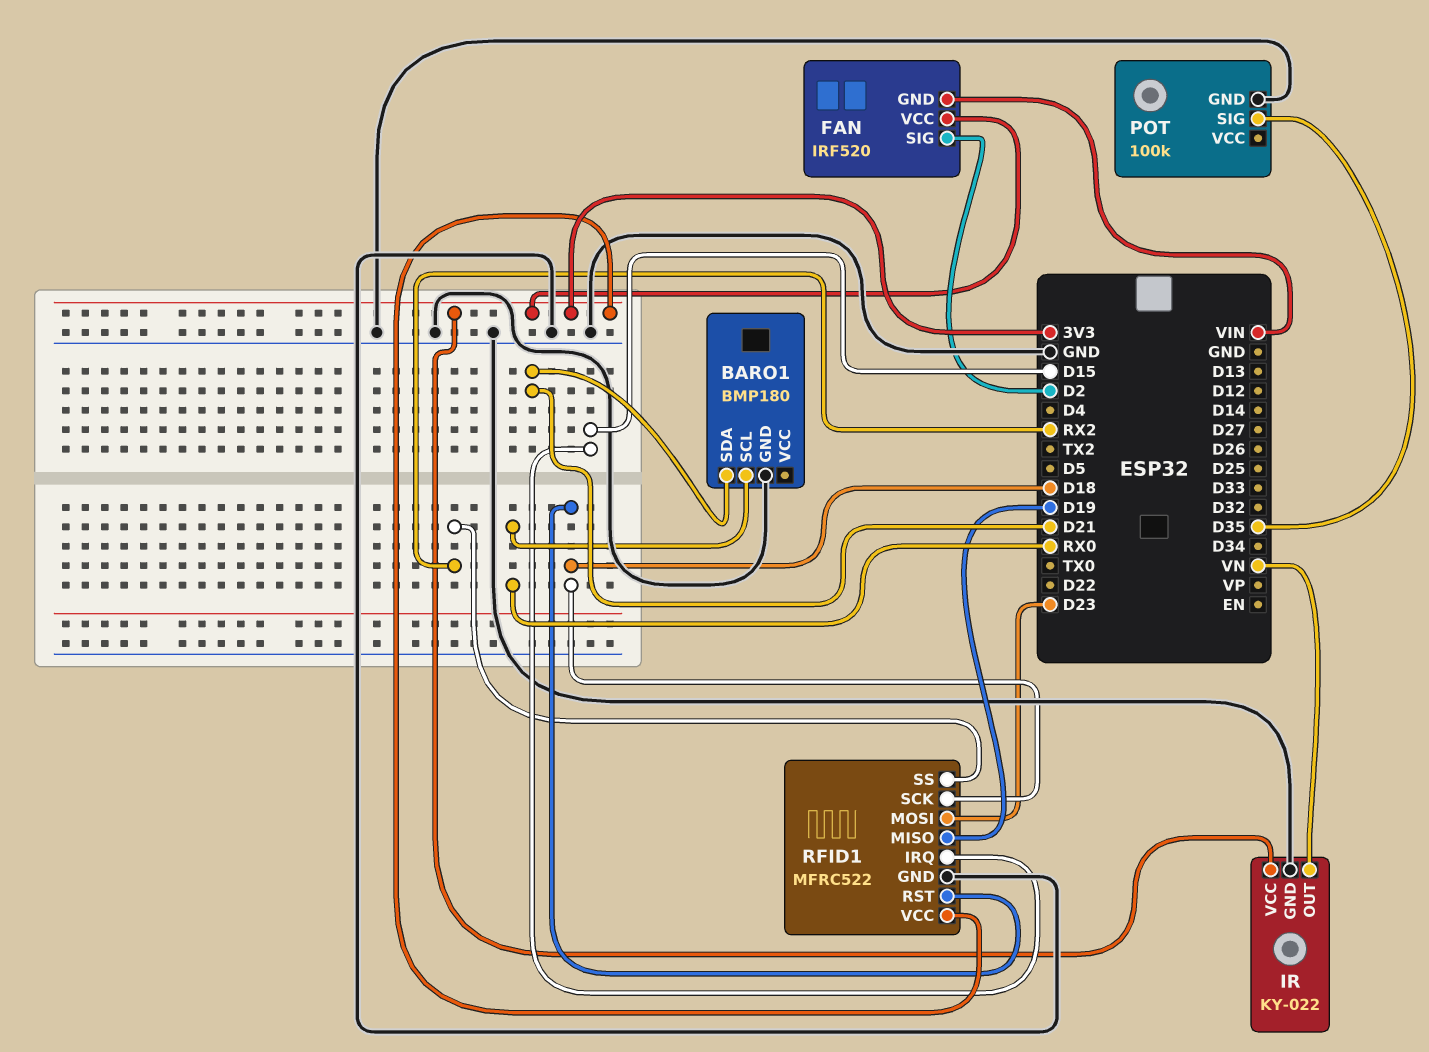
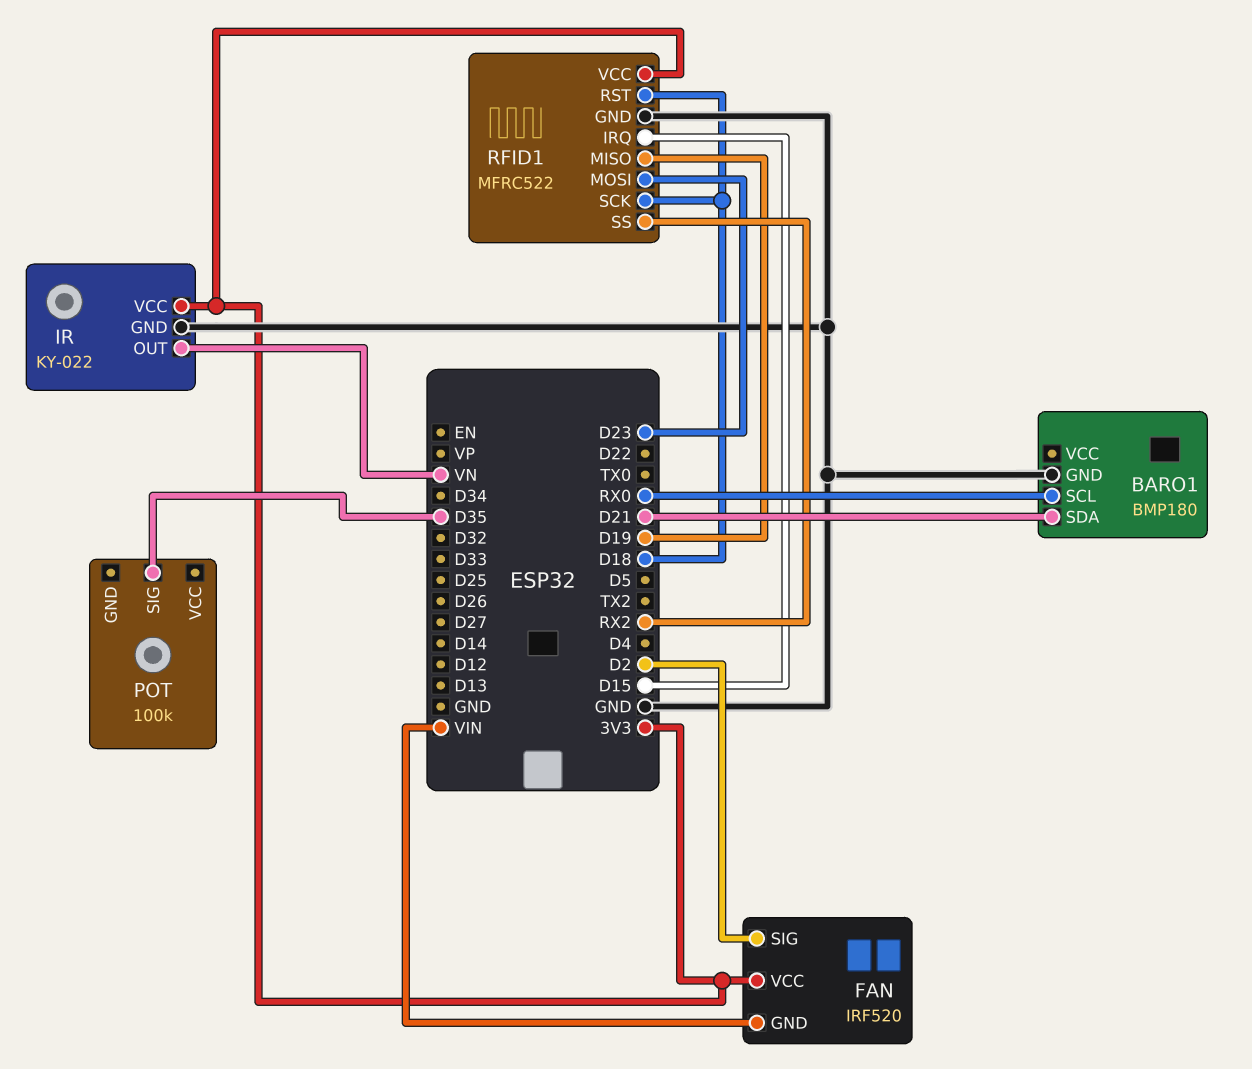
POT pin GND: GND -> none

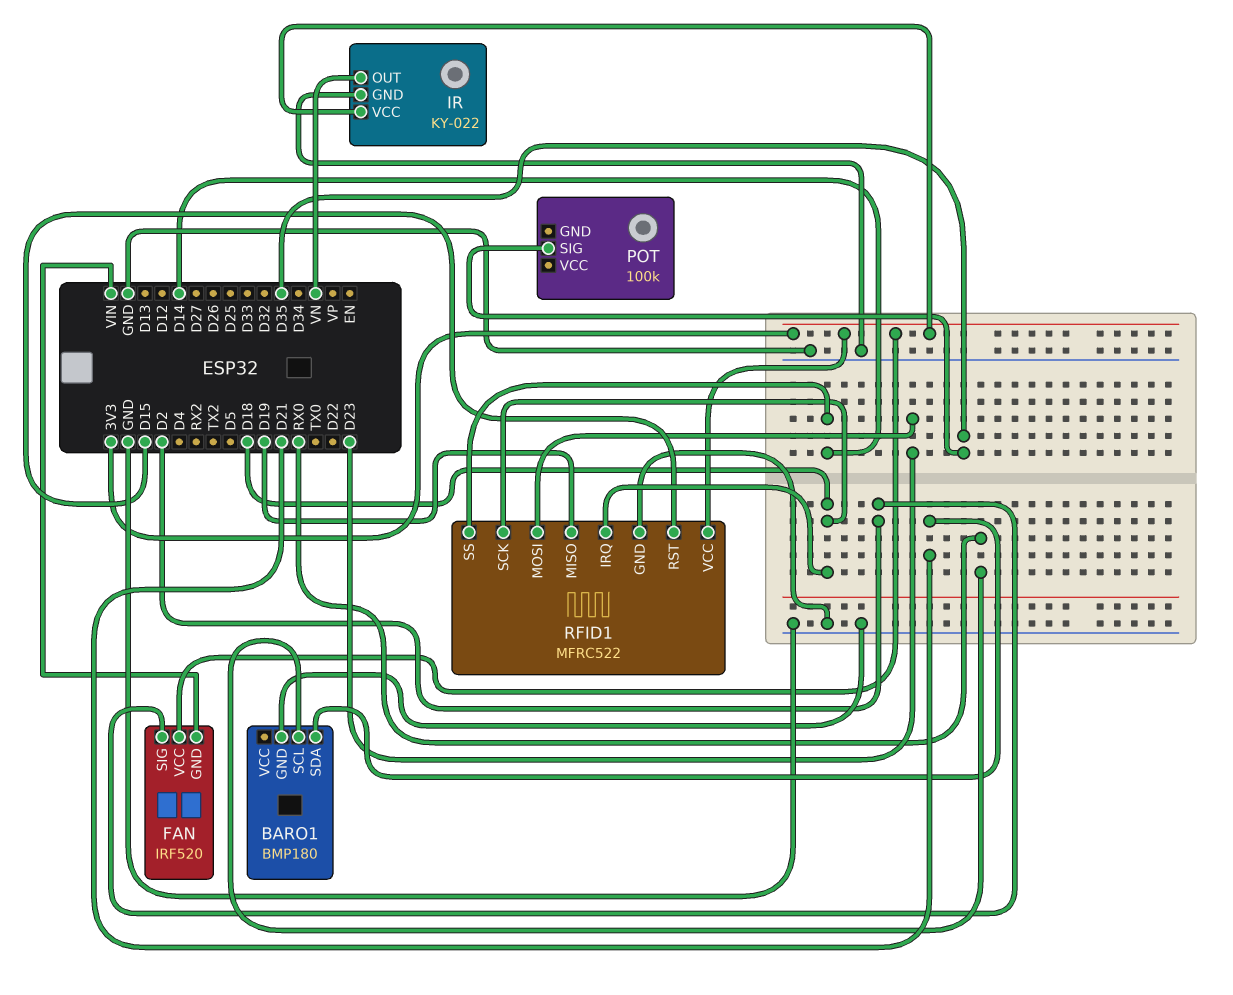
RFID1 pin IRQ: D15 -> D18
RFID1 pin RST: D18 -> D15
RFID1 pin SS: RX2 -> D14

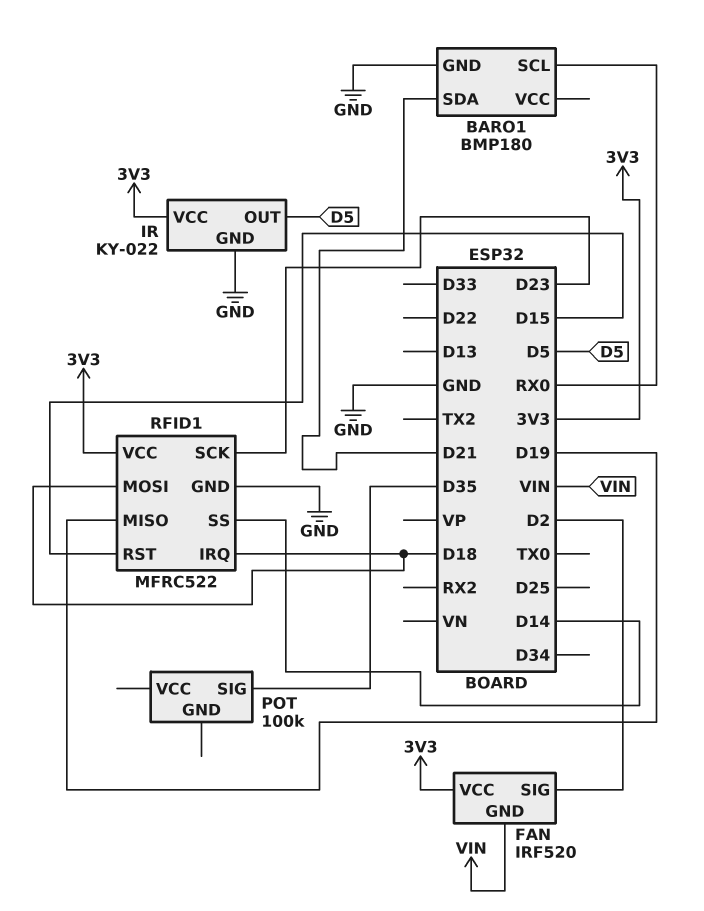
IR pin OUT: VN -> D5
RFID1 pin MOSI: D23 -> D18
RFID1 pin SCK: D18 -> D23

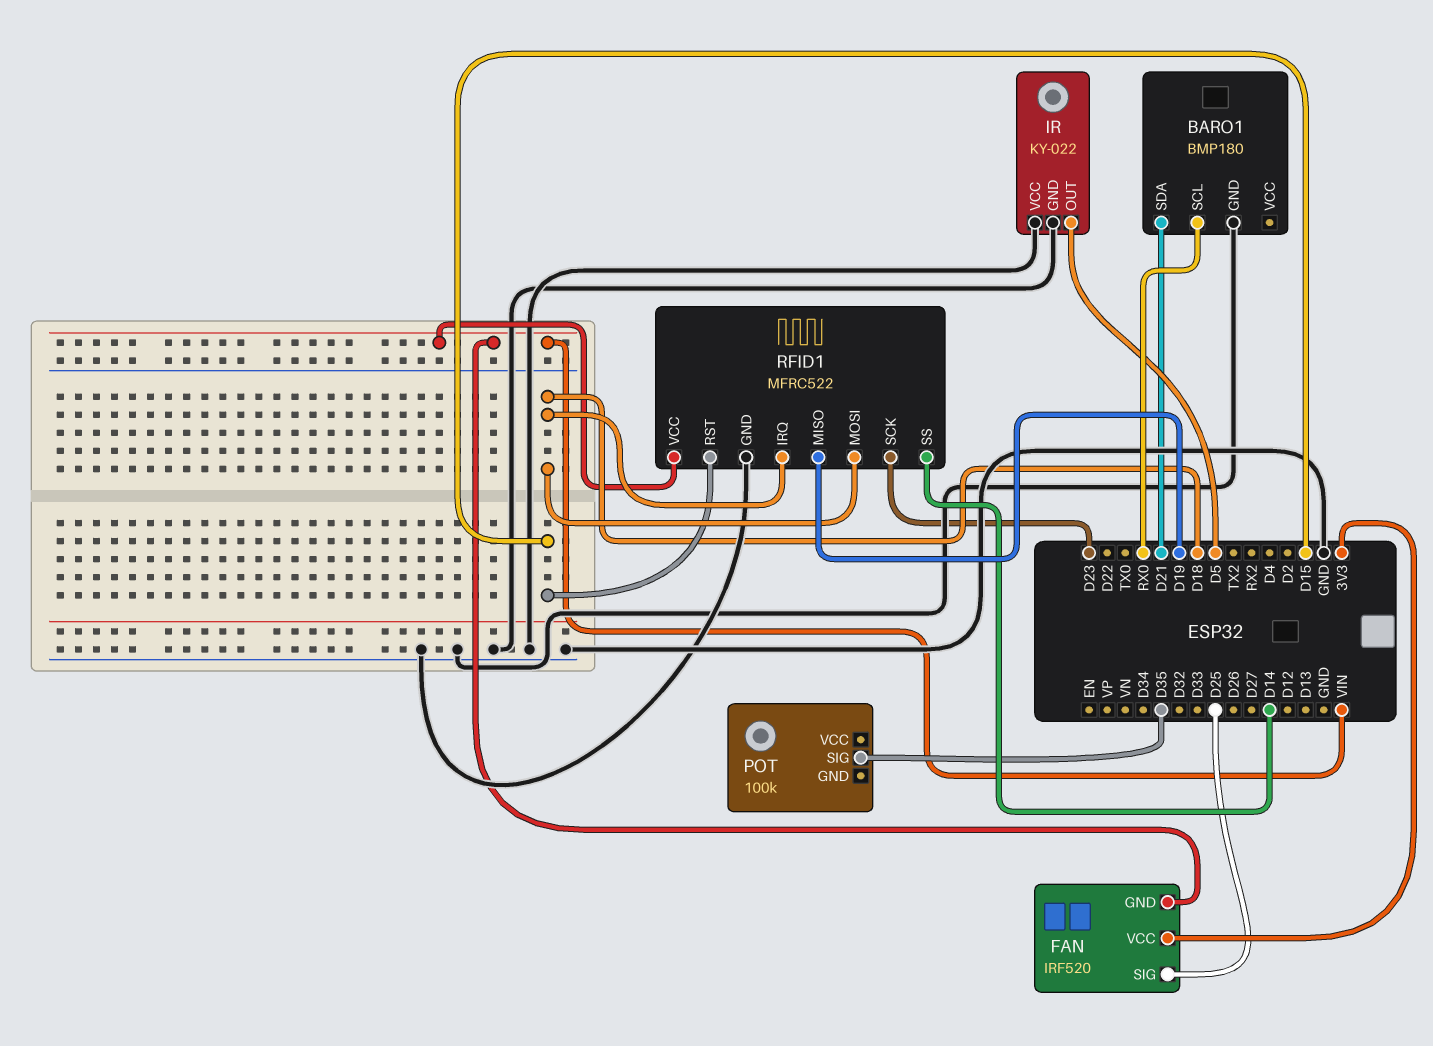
FAN pin SIG: D2 -> D25
IR pin VCC: 3V3 -> GND
RFID1 pin VCC: 3V3 -> VIN

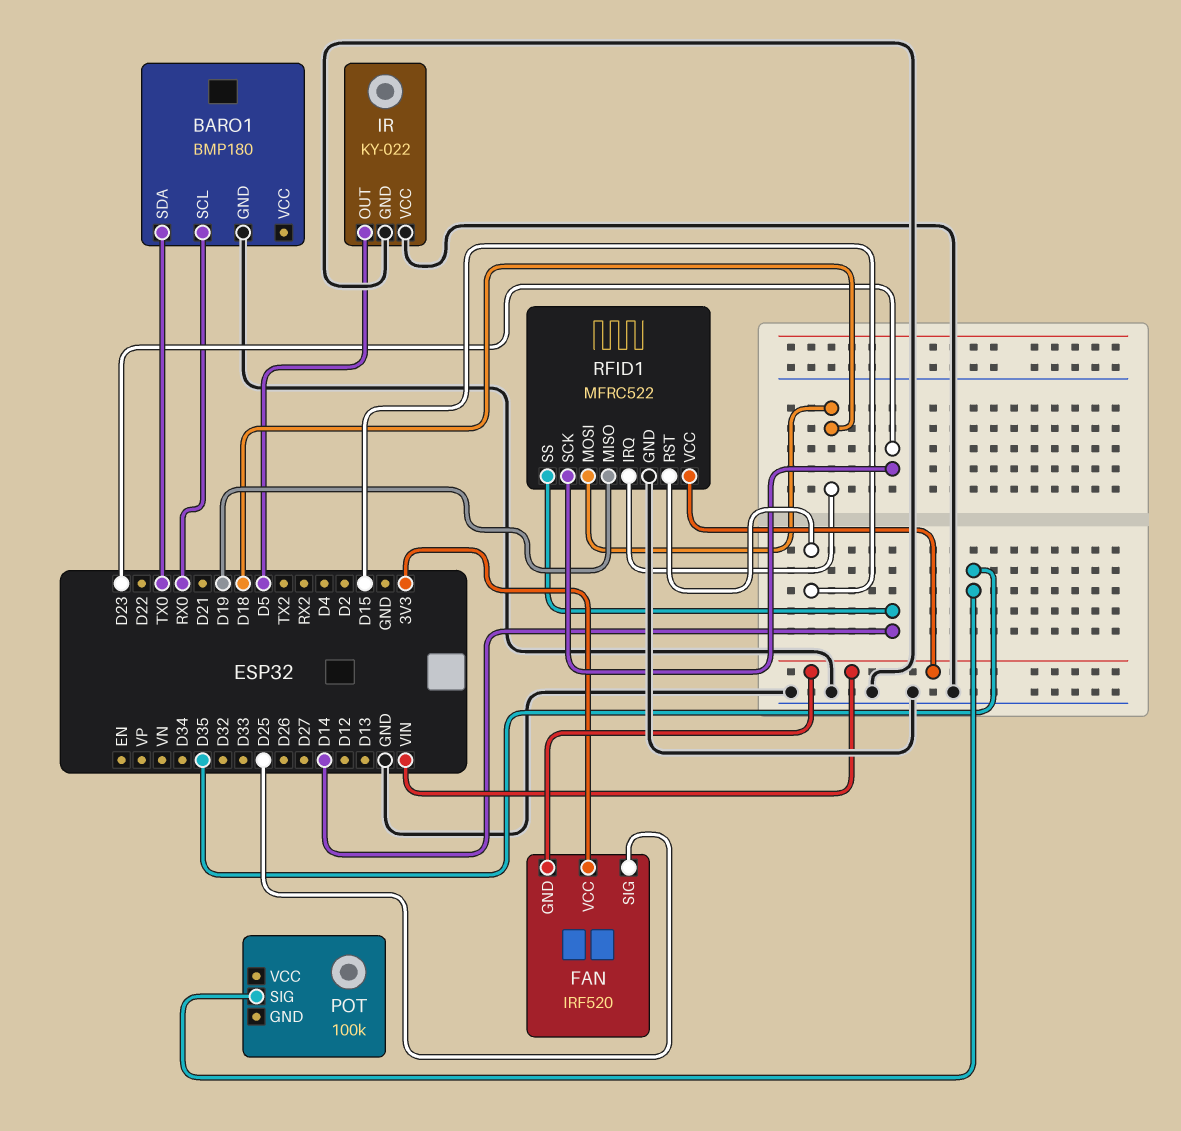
BARO1 pin SDA: D21 -> TX0

